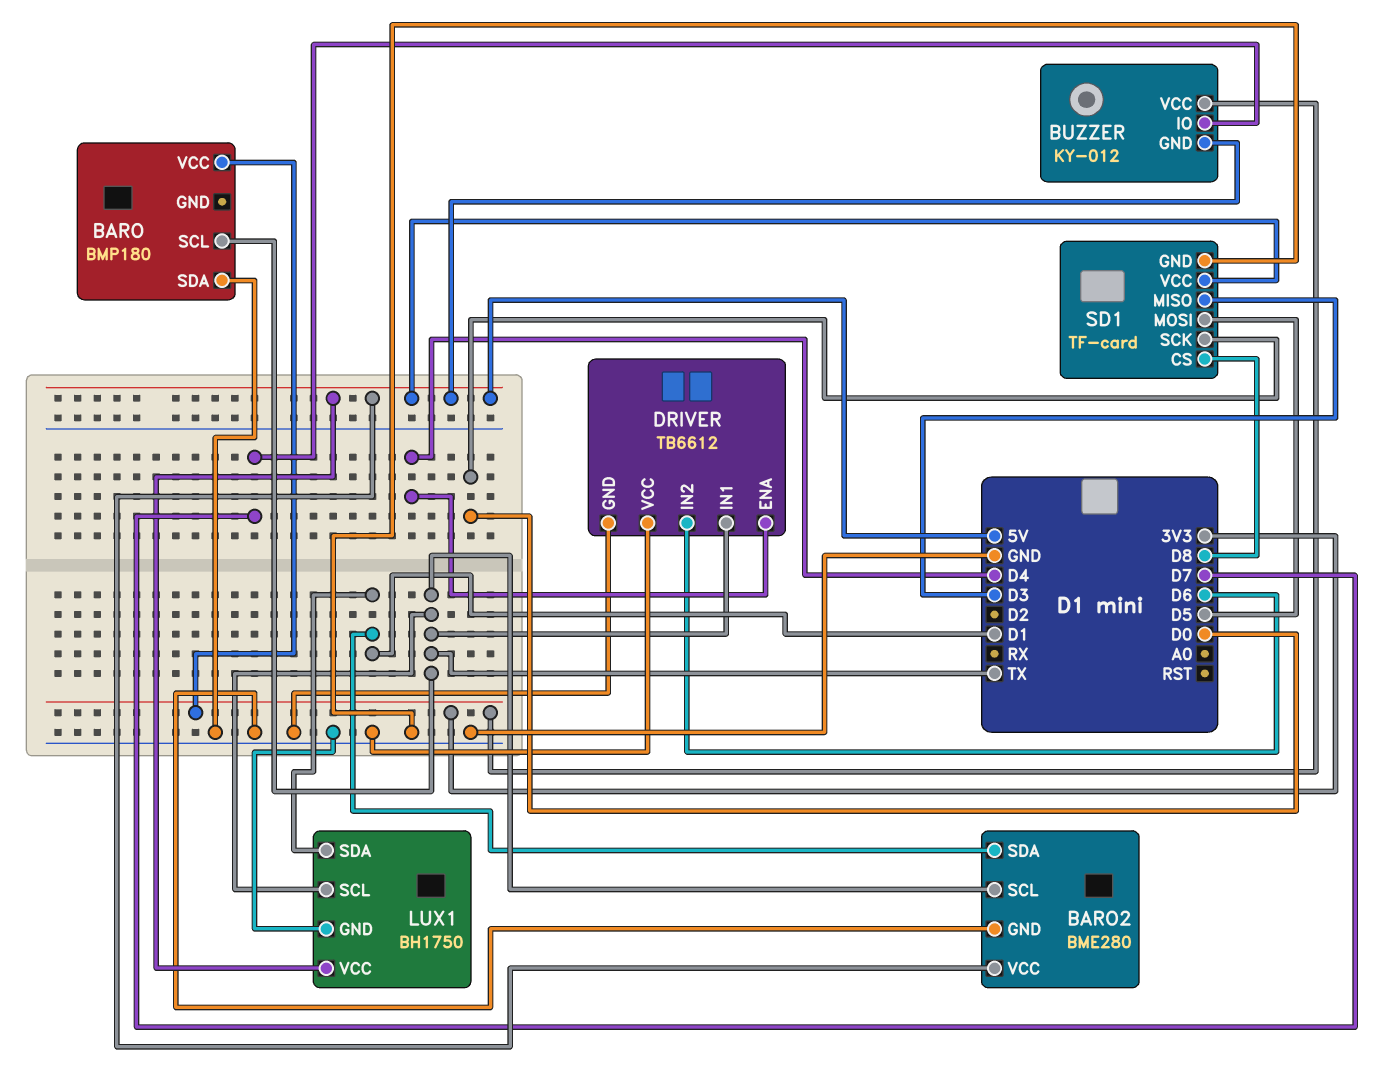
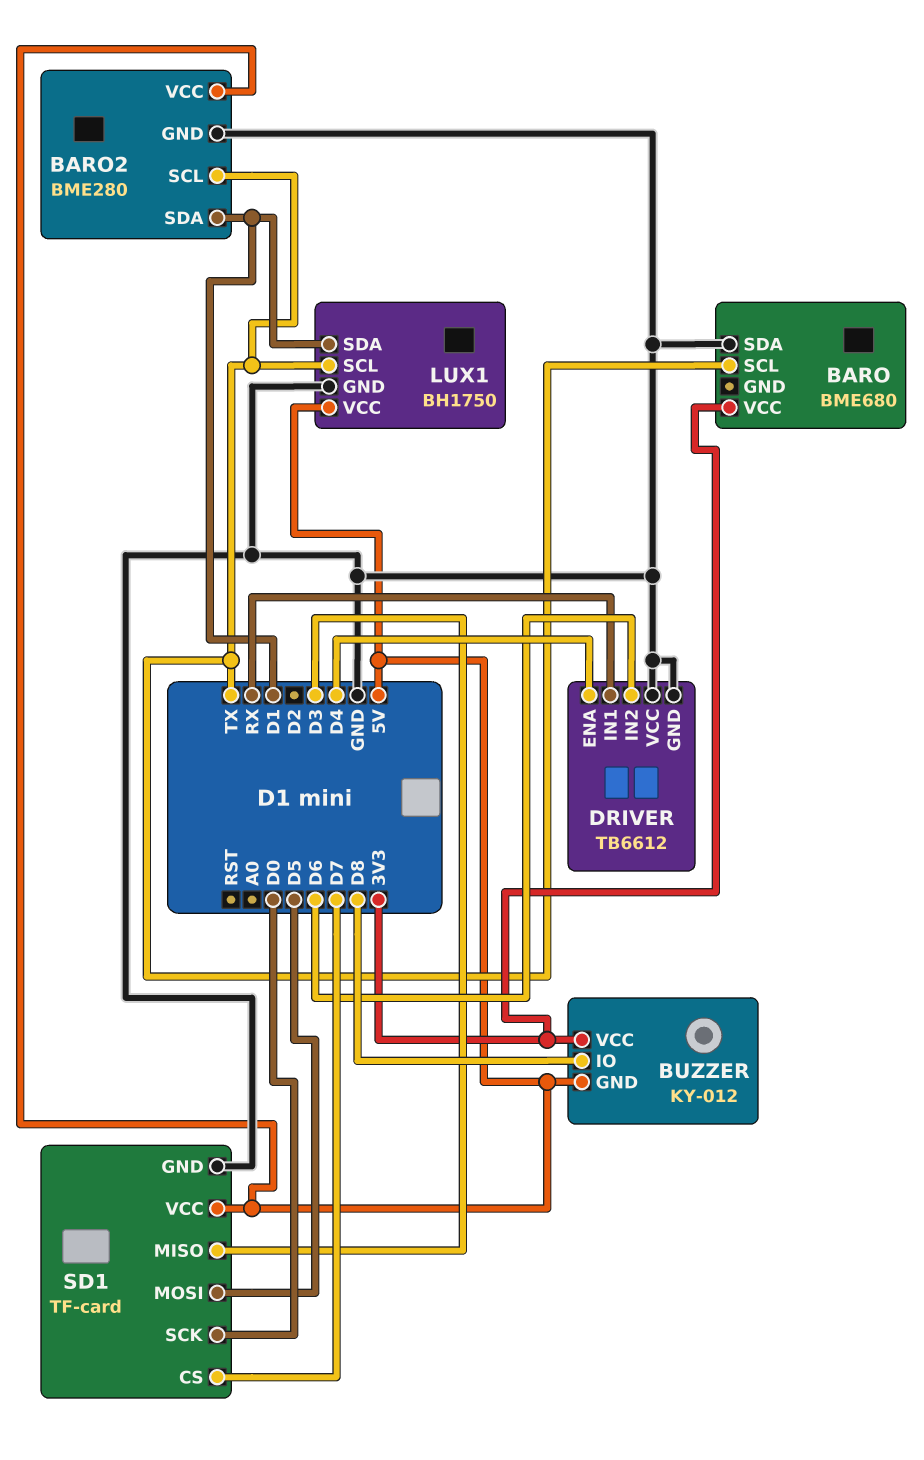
BARO: BMP180 -> BME680
BUZZER pin IO: D7 -> D8
DRIVER pin IN1: TX -> RX
SD1 pin CS: D8 -> D7

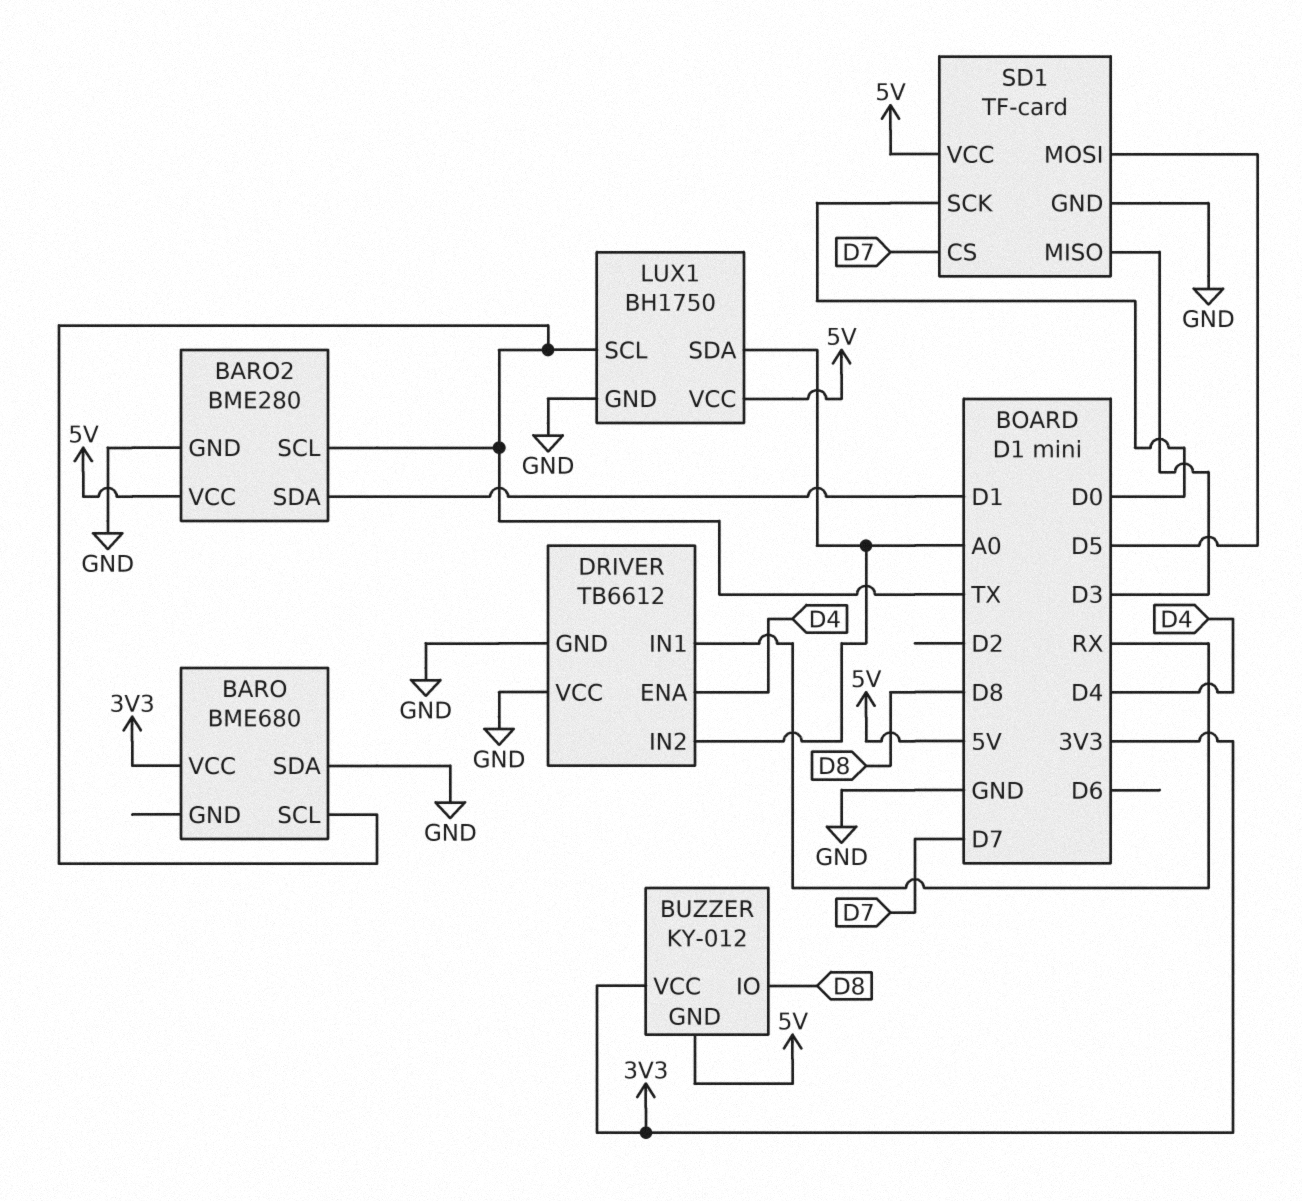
DRIVER pin IN2: D6 -> A0
LUX1 pin SDA: D1 -> A0

